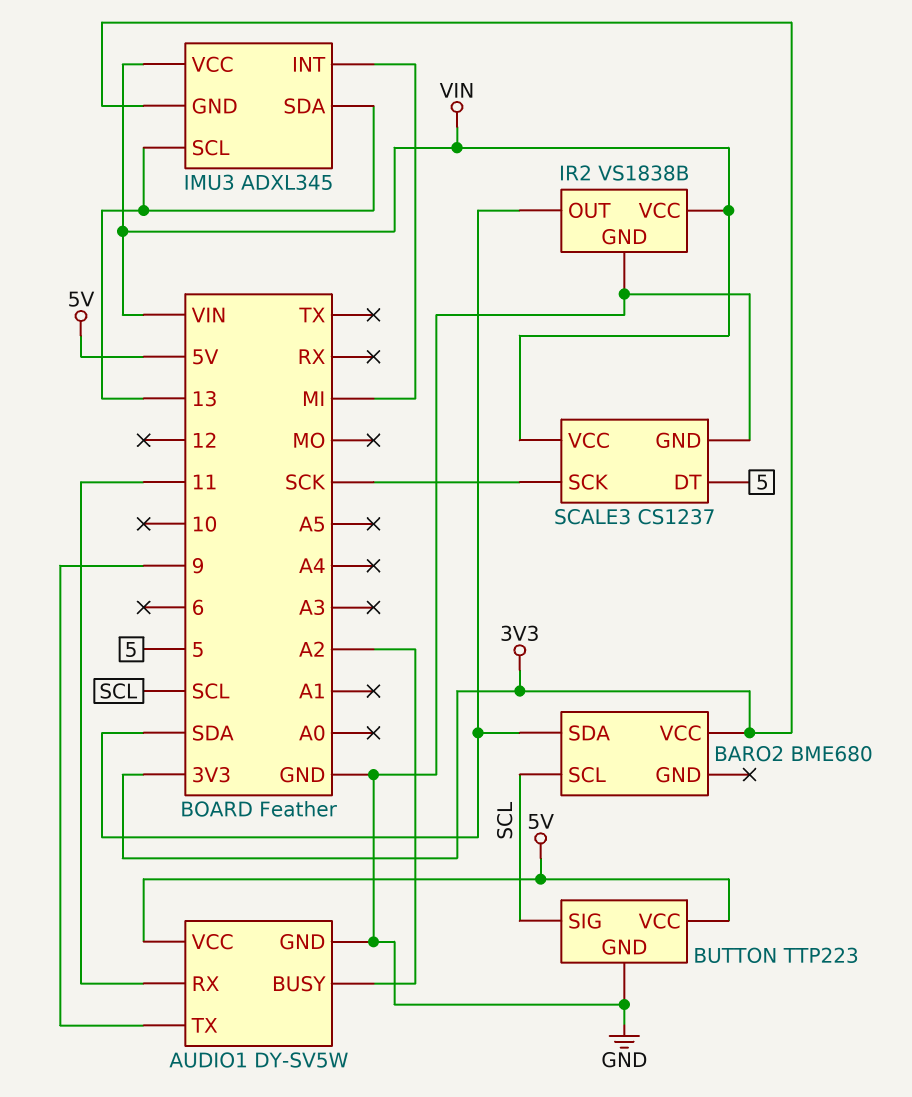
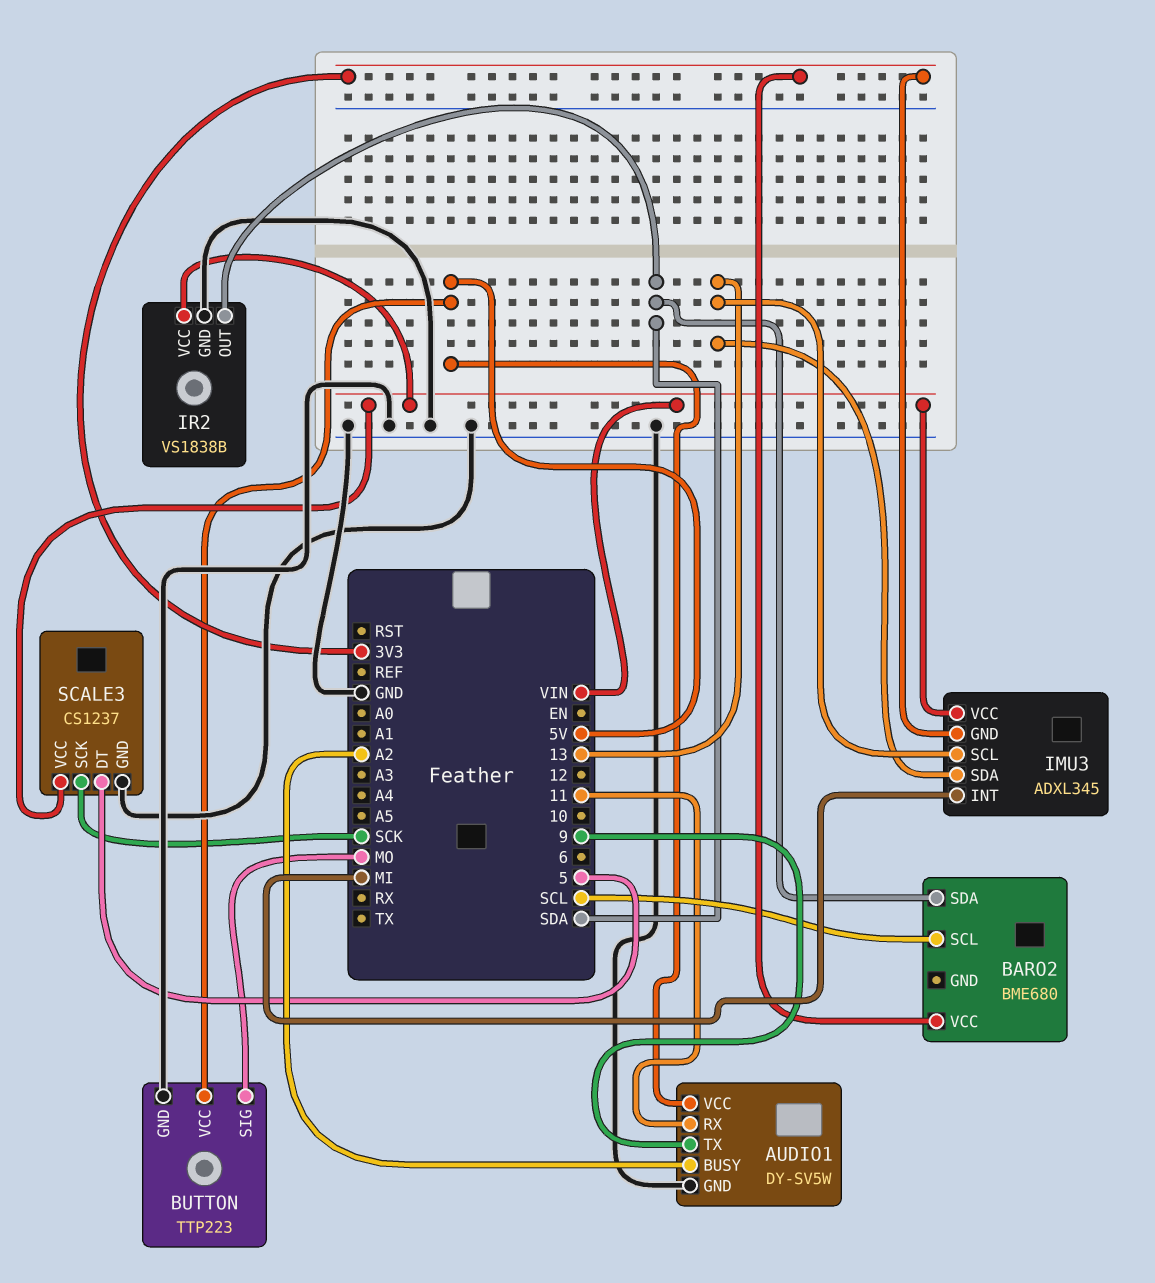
BUTTON pin SIG: SCL -> MO

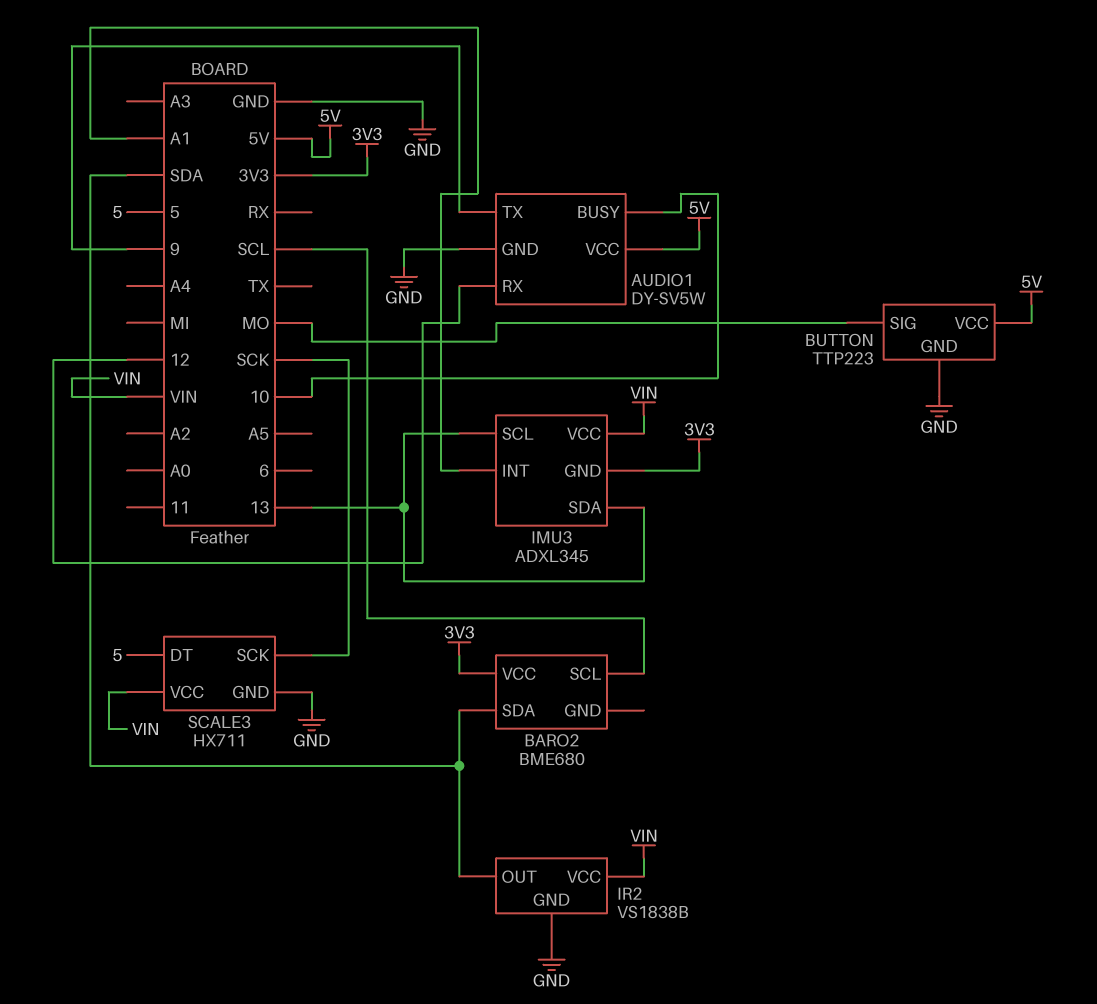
AUDIO1 pin BUSY: A2 -> 10
AUDIO1 pin RX: 11 -> 12
IMU3 pin INT: MI -> A1
SCALE3: CS1237 -> HX711

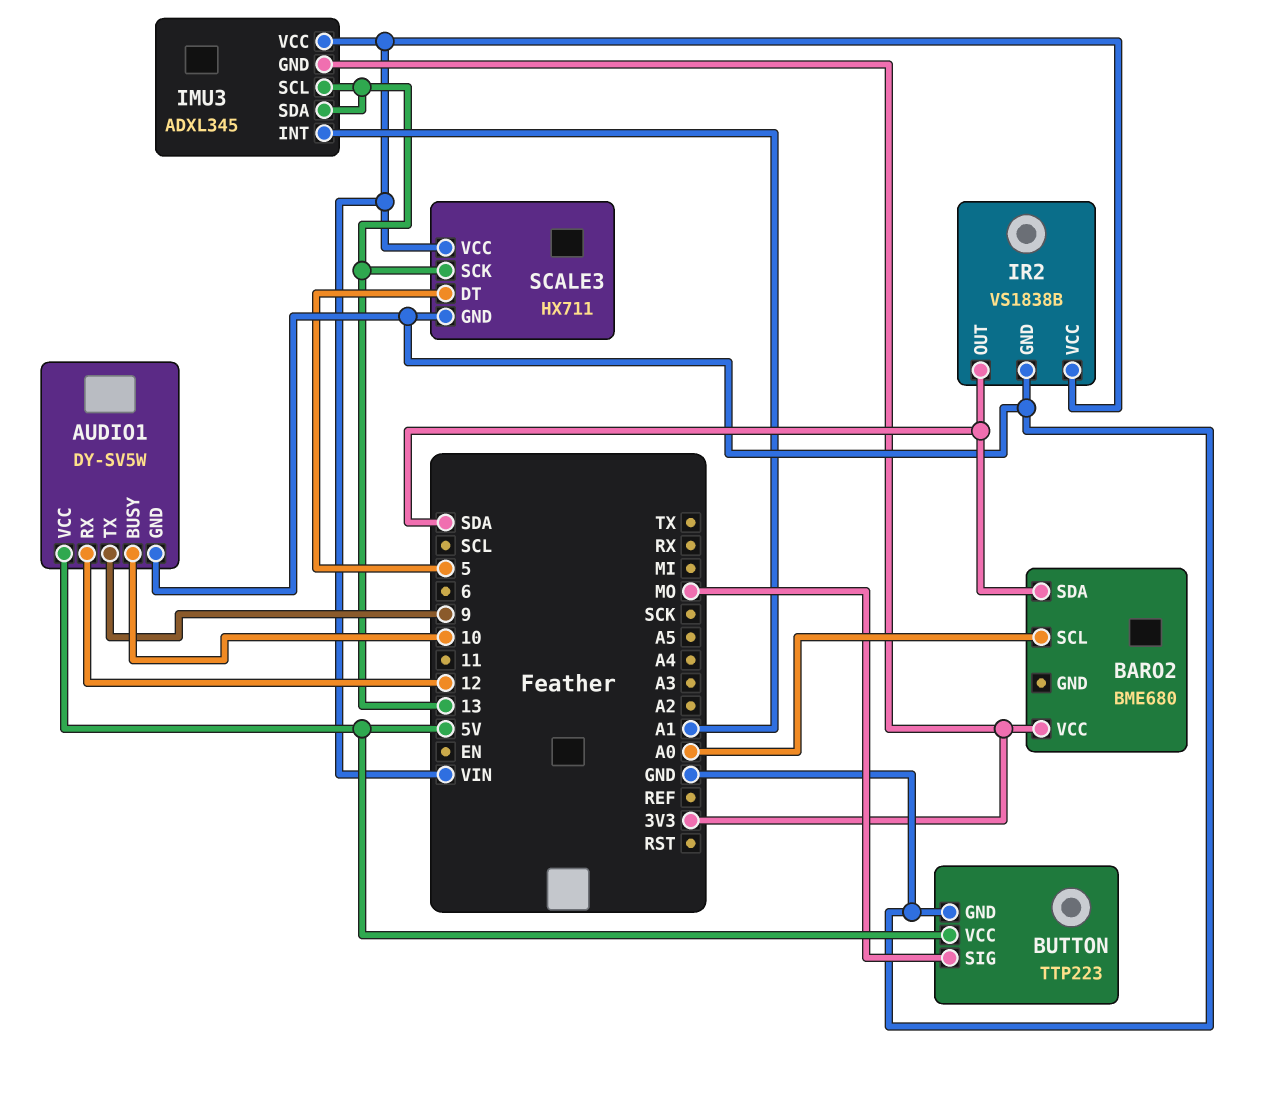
BARO2 pin SCL: SCL -> A0
SCALE3 pin SCK: SCK -> 13

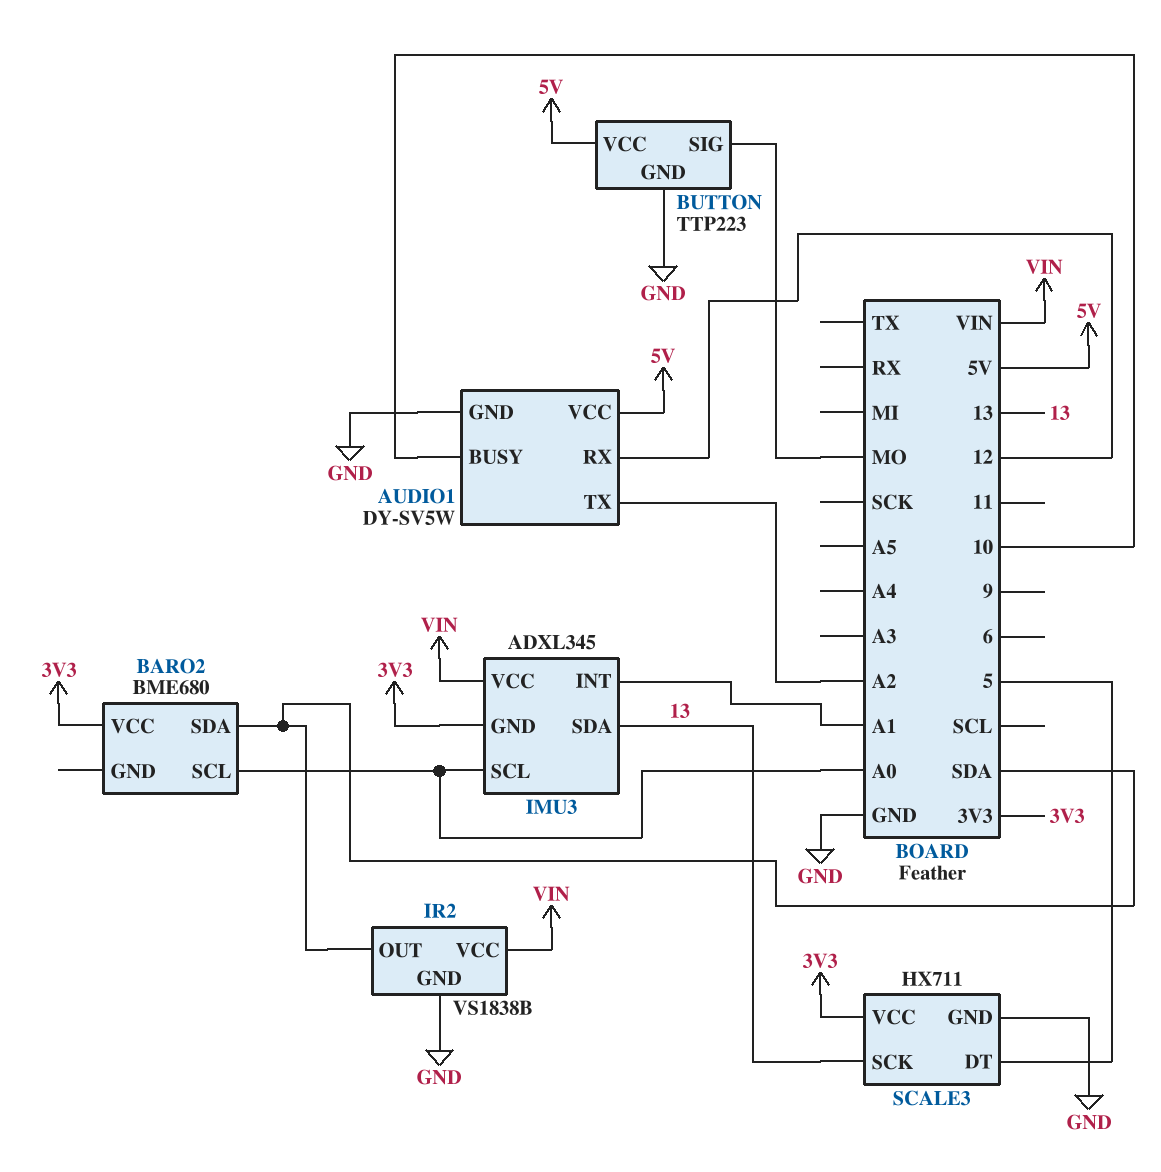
AUDIO1 pin TX: 9 -> A2
IMU3 pin SCL: 13 -> A0
SCALE3 pin VCC: VIN -> 3V3

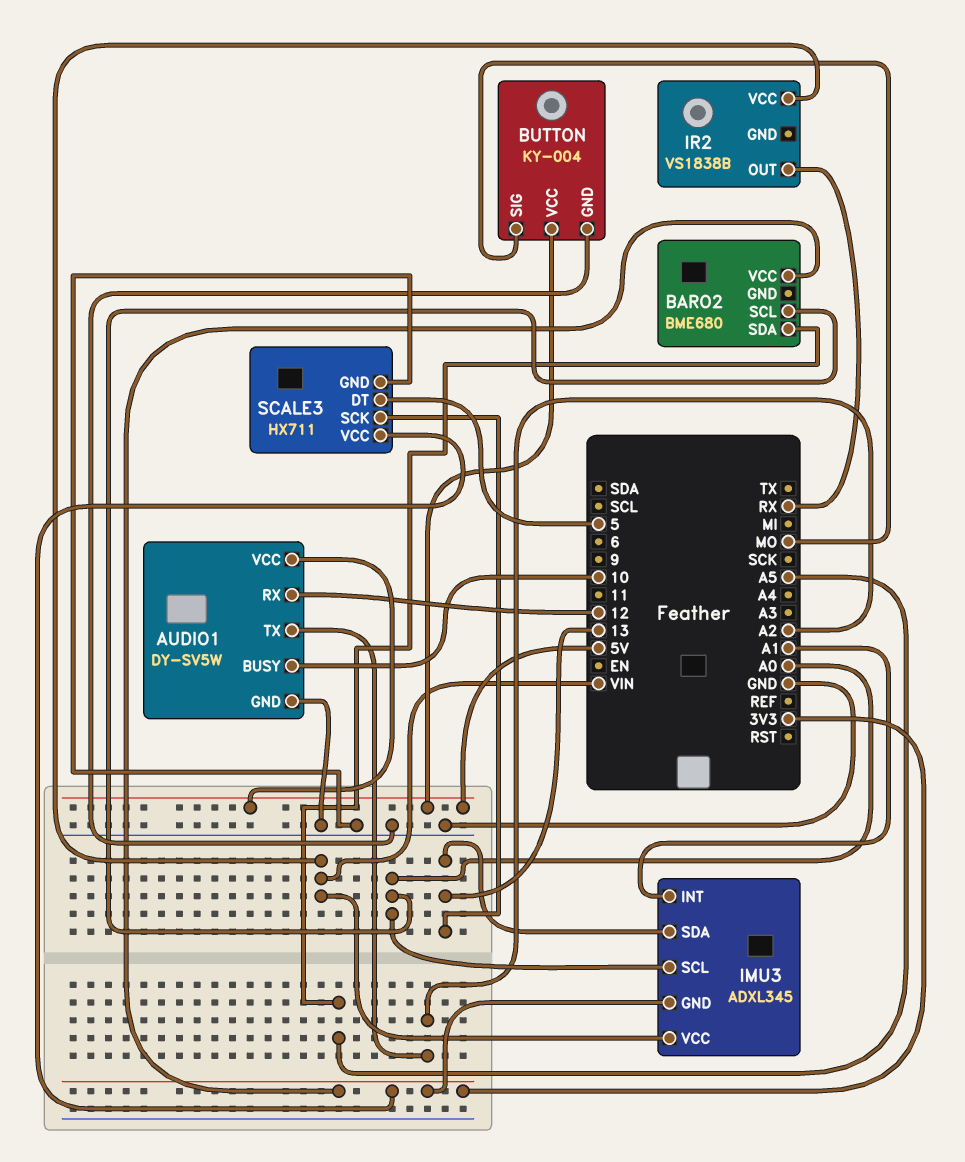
BARO2 pin SDA: SDA -> A5
BUTTON: TTP223 -> KY-004
IR2 pin GND: GND -> none
IR2 pin OUT: SDA -> RX

